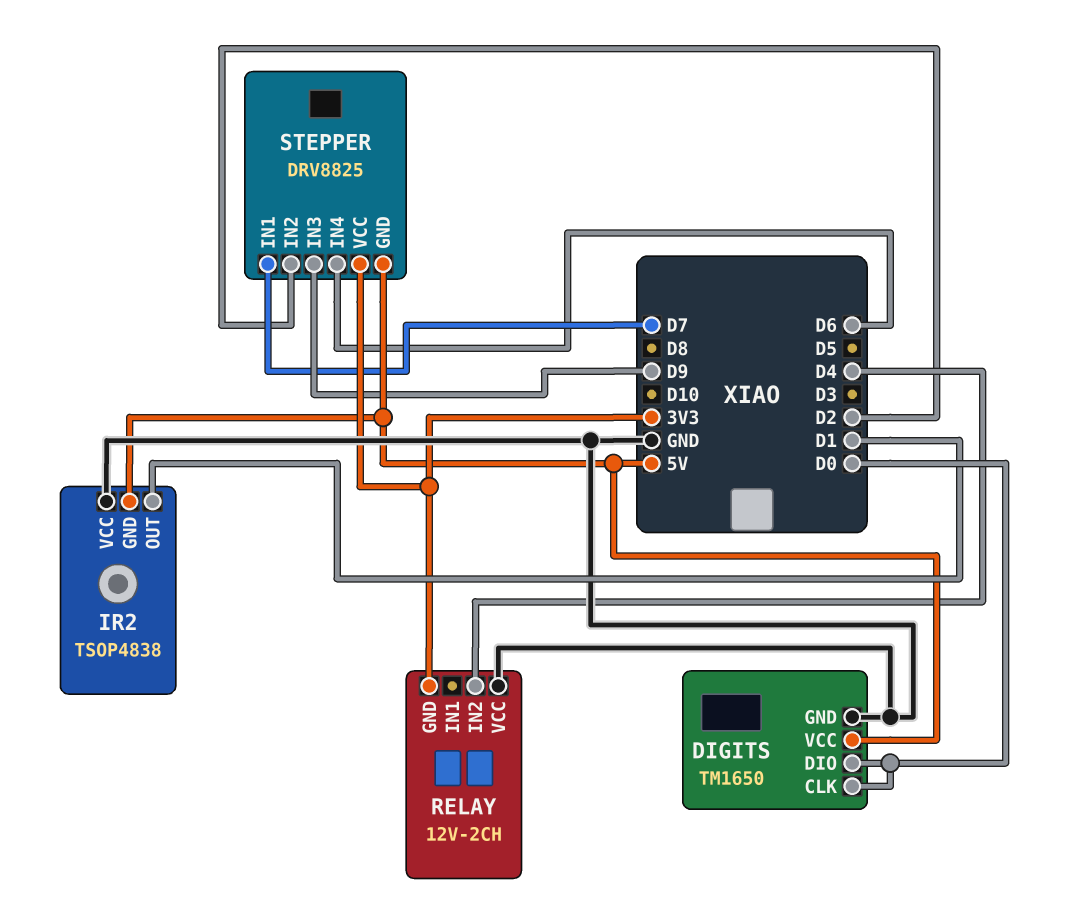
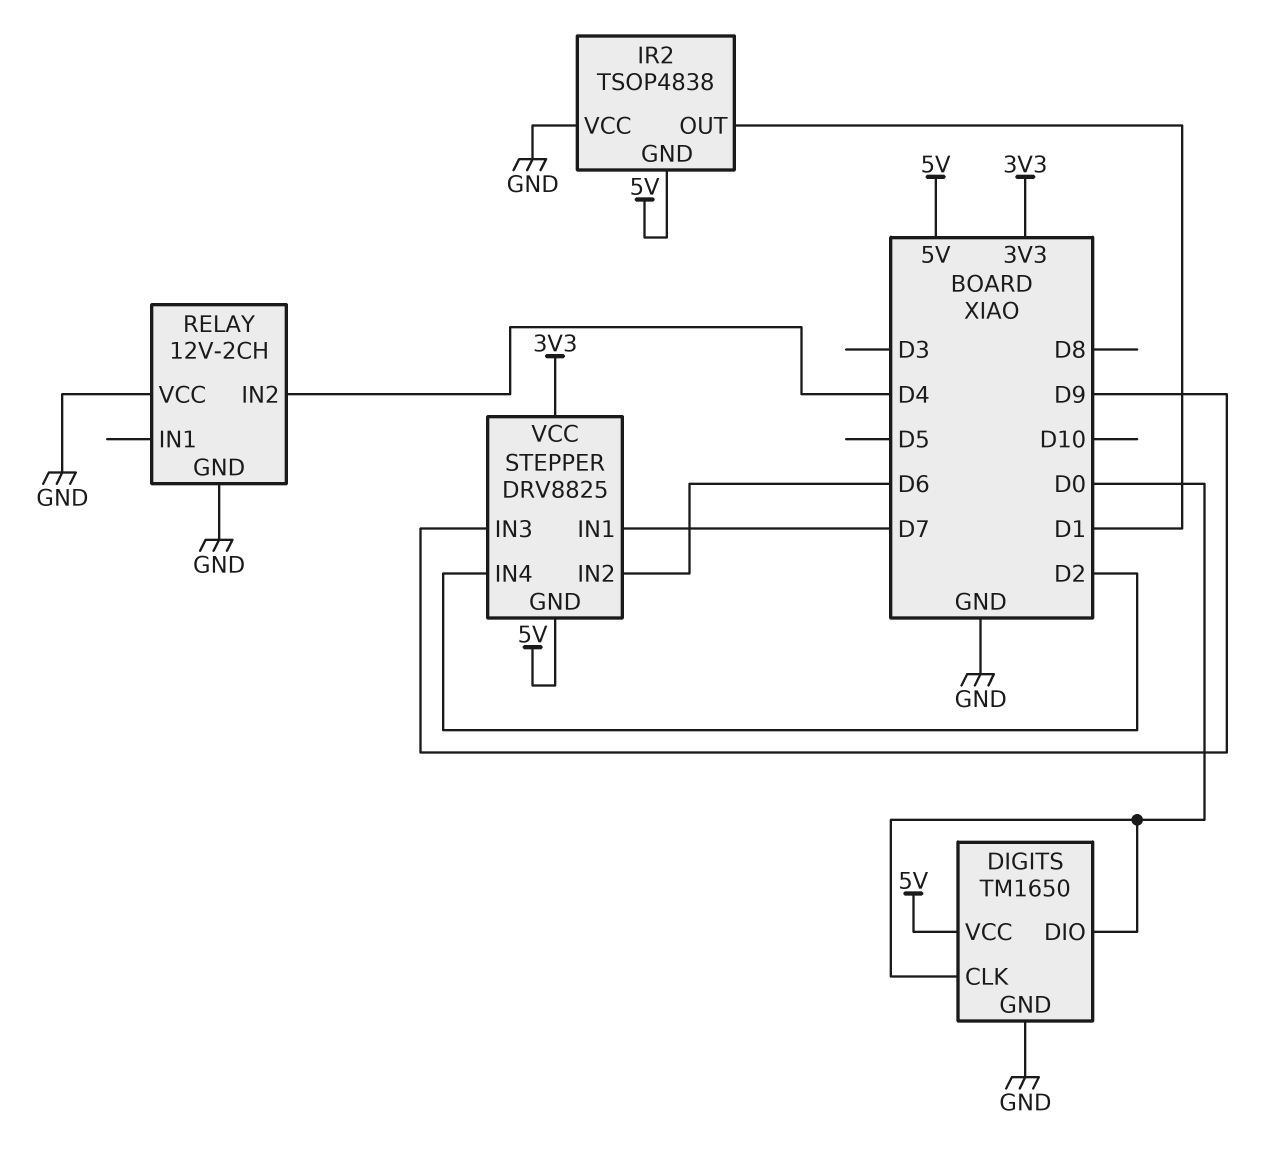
RELAY pin GND: 3V3 -> GND
STEPPER pin IN2: D2 -> D6
STEPPER pin IN4: D6 -> D2

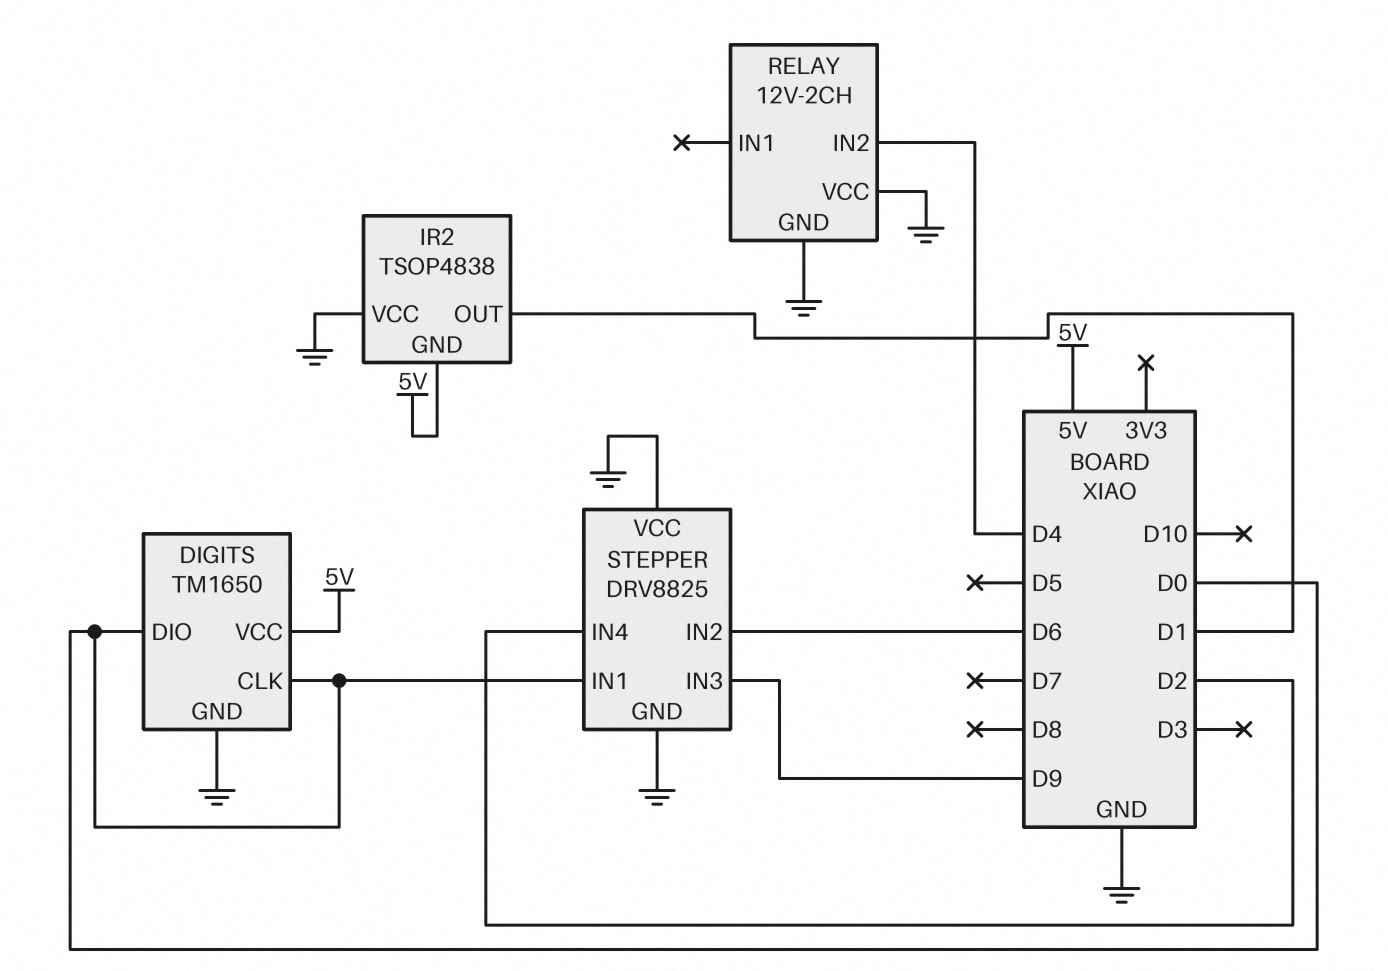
STEPPER pin GND: 5V -> GND
STEPPER pin IN1: D7 -> D0
STEPPER pin VCC: 3V3 -> GND

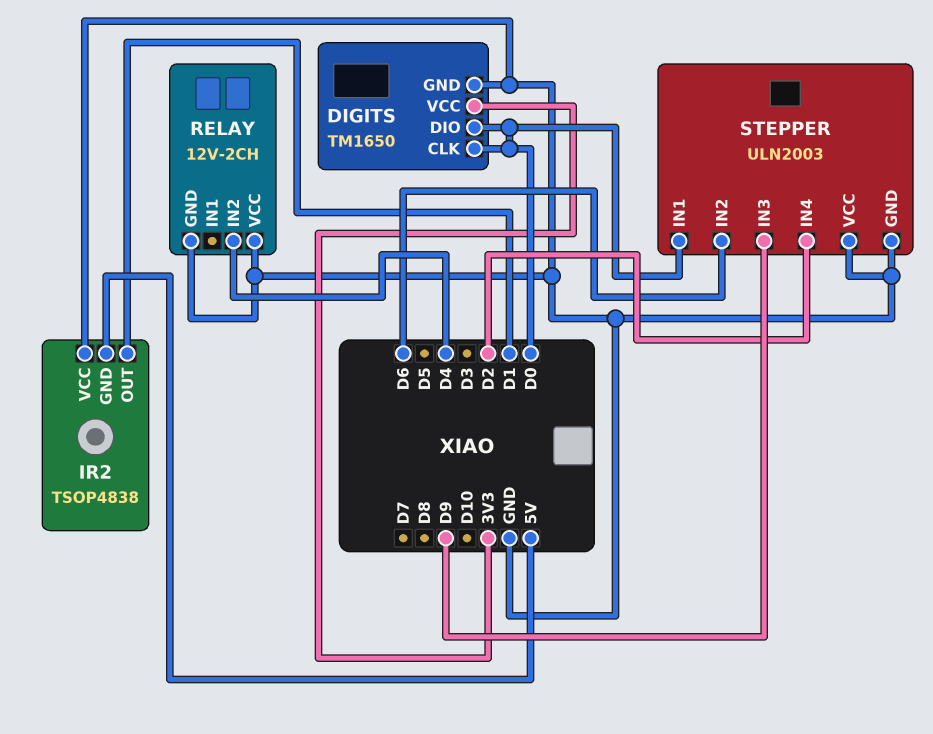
DIGITS pin VCC: 5V -> 3V3
STEPPER: DRV8825 -> ULN2003

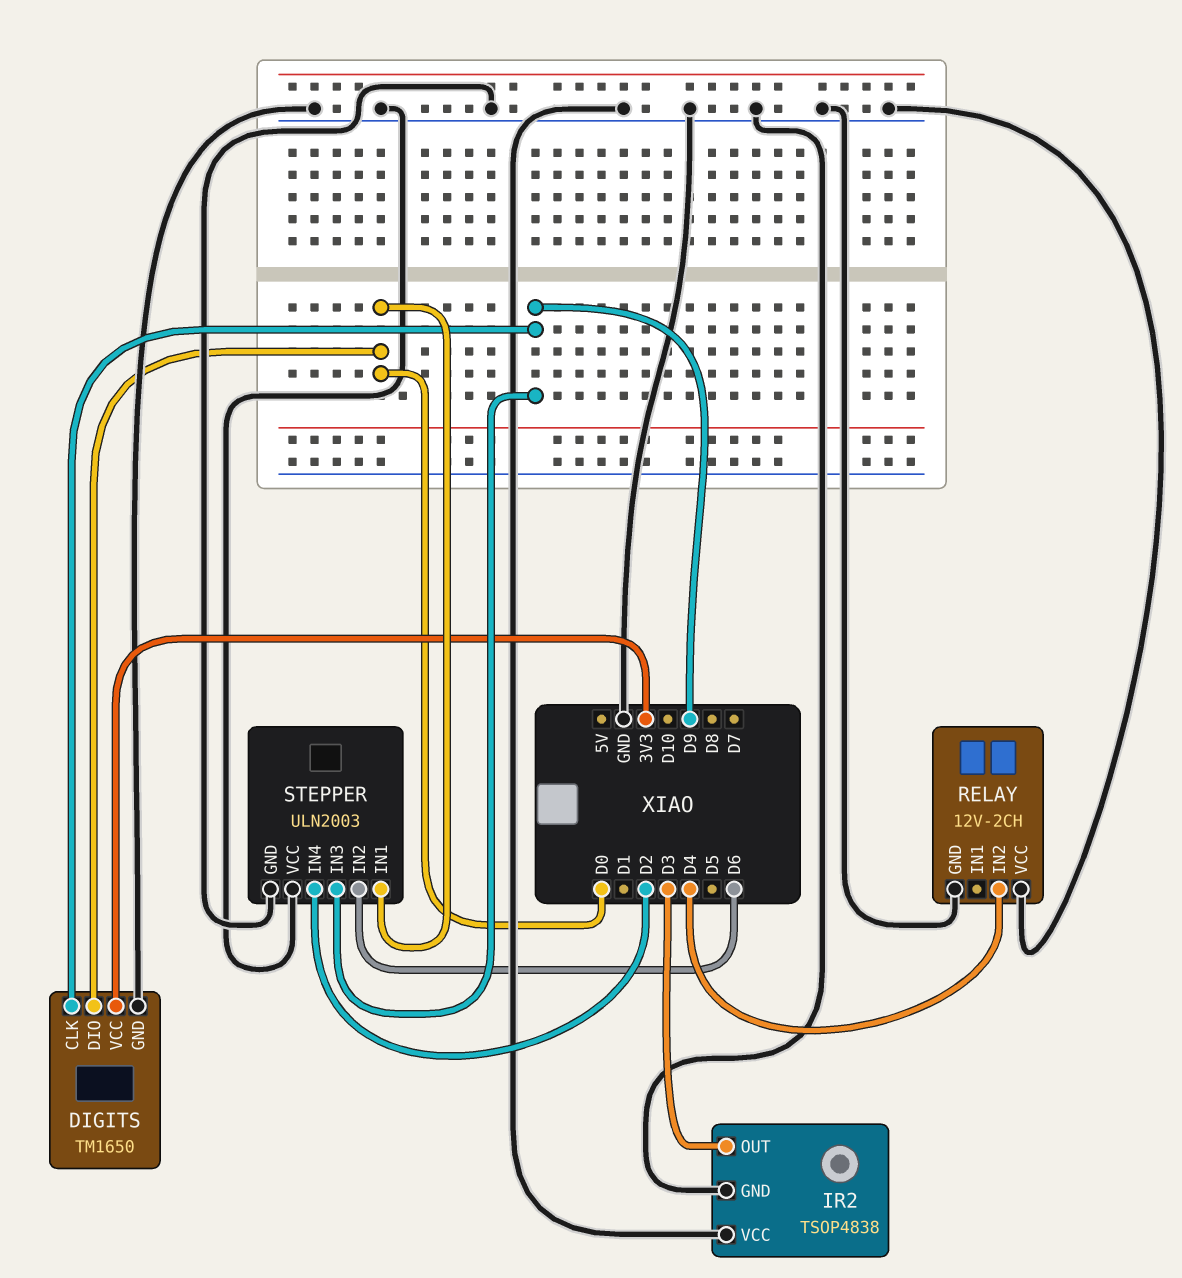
DIGITS pin CLK: D0 -> D9
IR2 pin GND: 5V -> GND
IR2 pin OUT: D1 -> D3

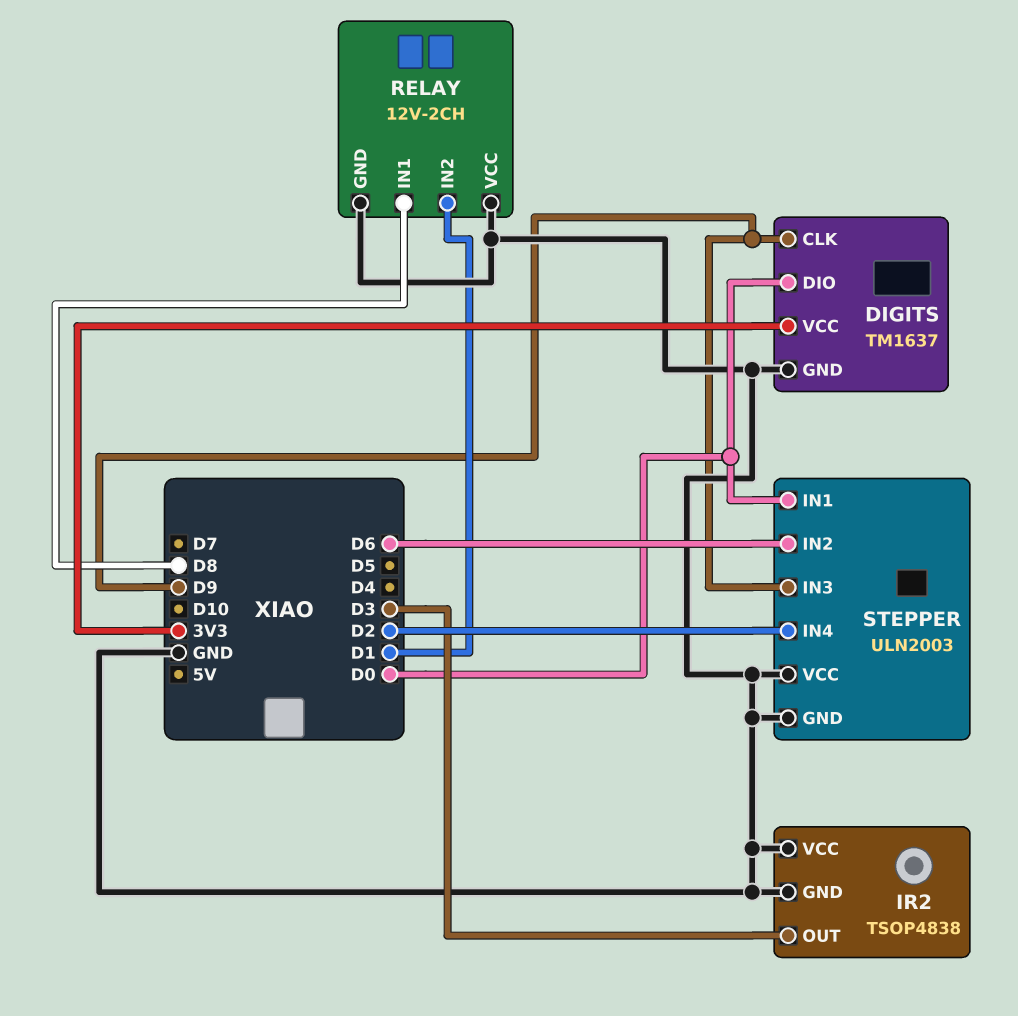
DIGITS: TM1650 -> TM1637
RELAY pin IN1: none -> D8
RELAY pin IN2: D4 -> D1

